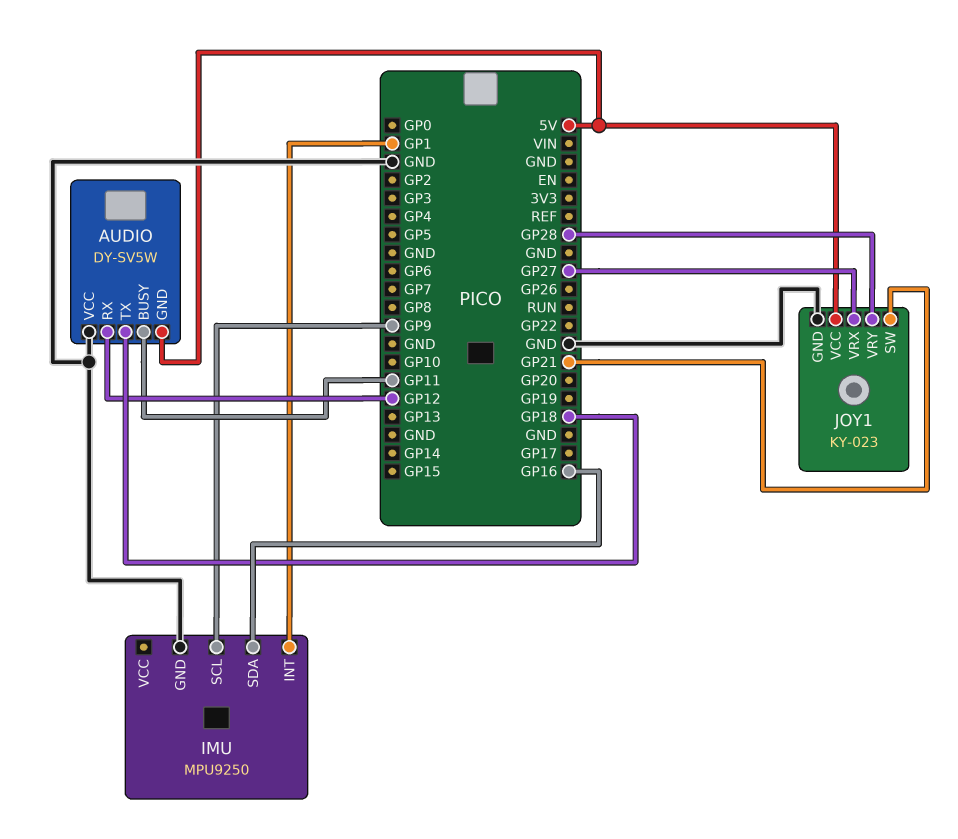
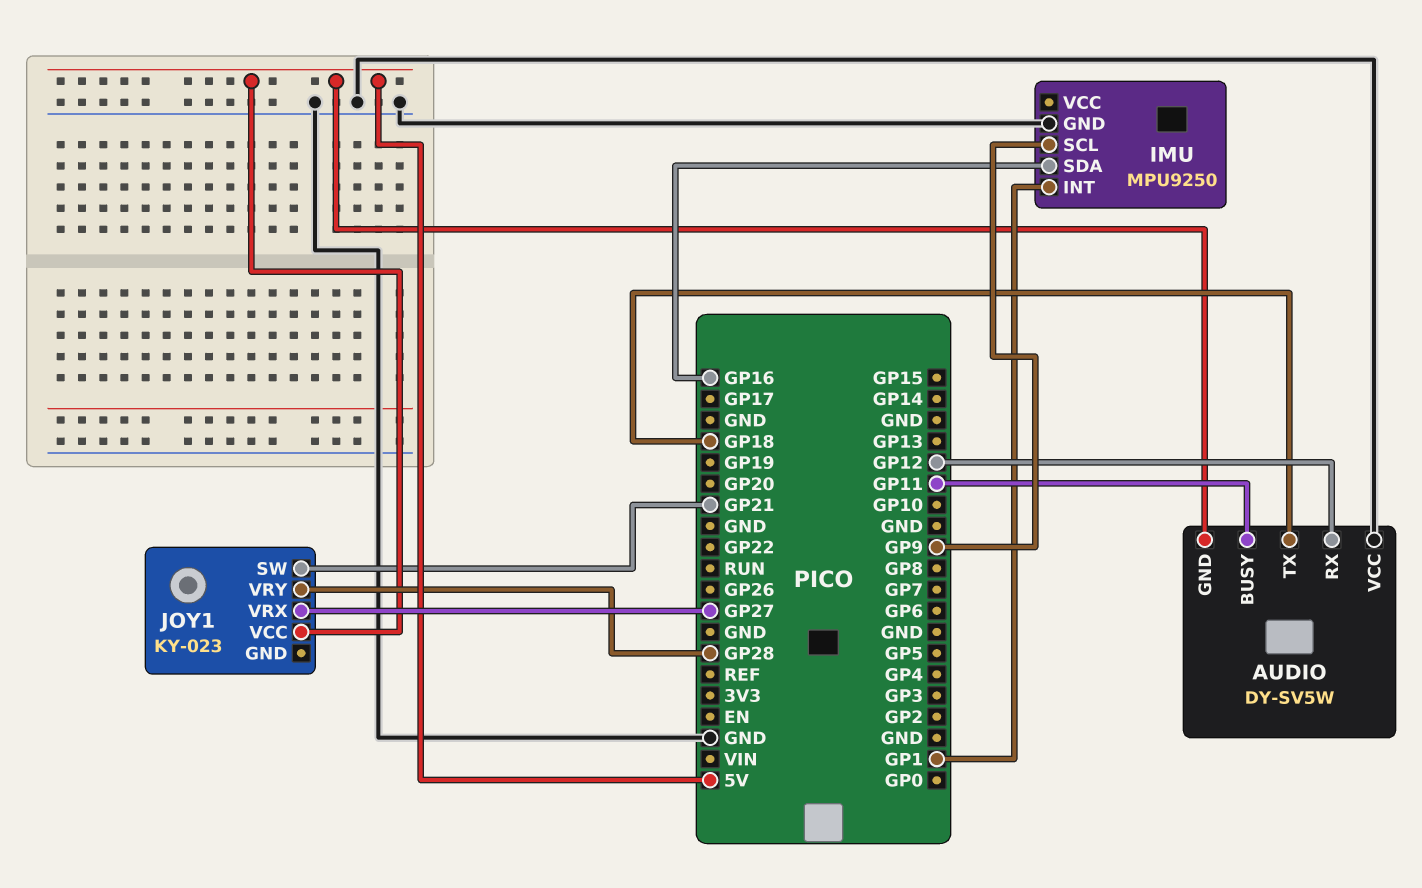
JOY1 pin GND: GND -> none

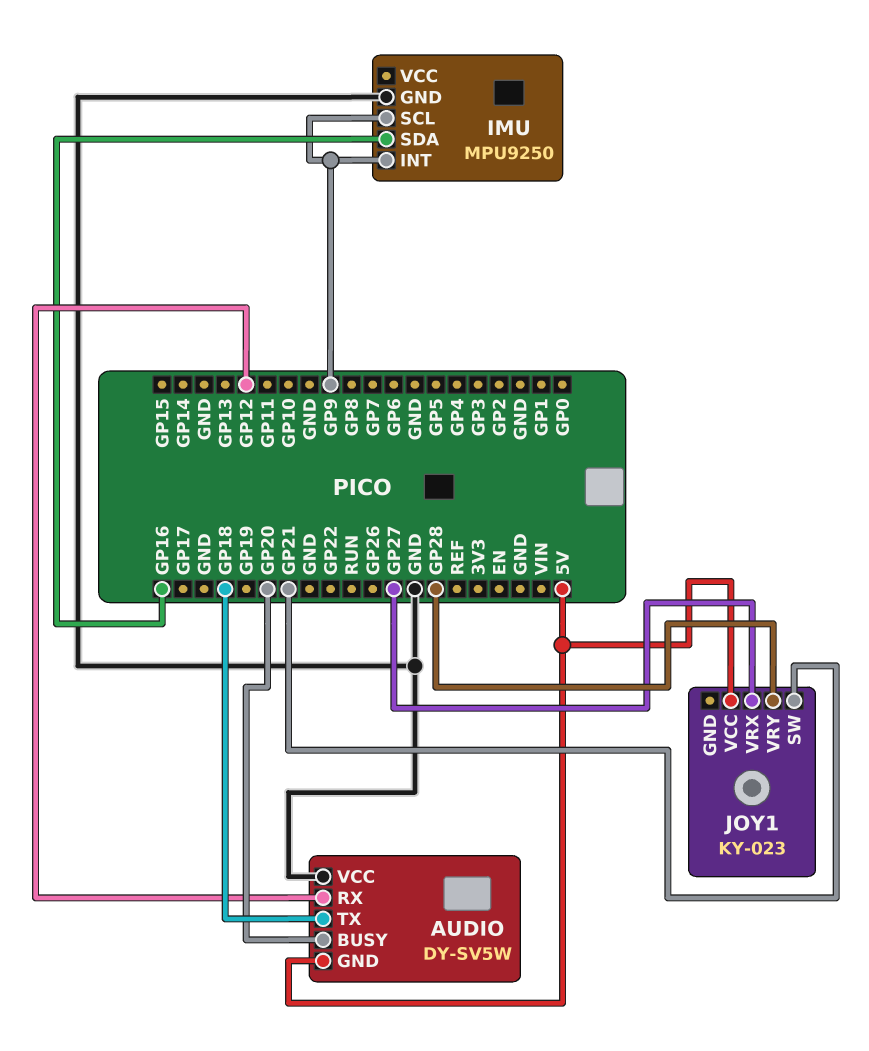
AUDIO pin BUSY: GP11 -> GP20
IMU pin INT: GP1 -> GP9

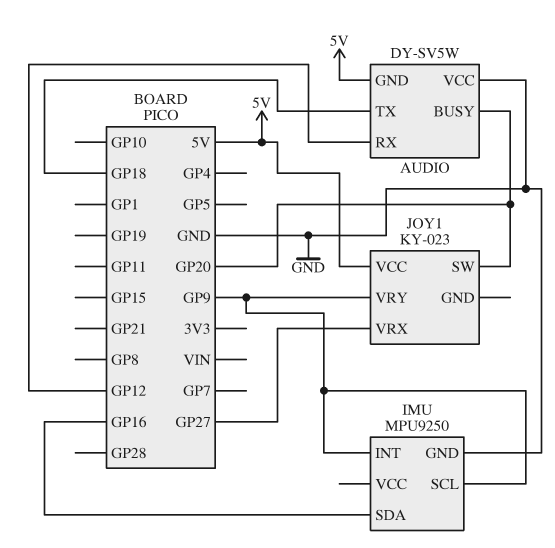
JOY1 pin SW: GP21 -> GP20
JOY1 pin VRY: GP28 -> GP9

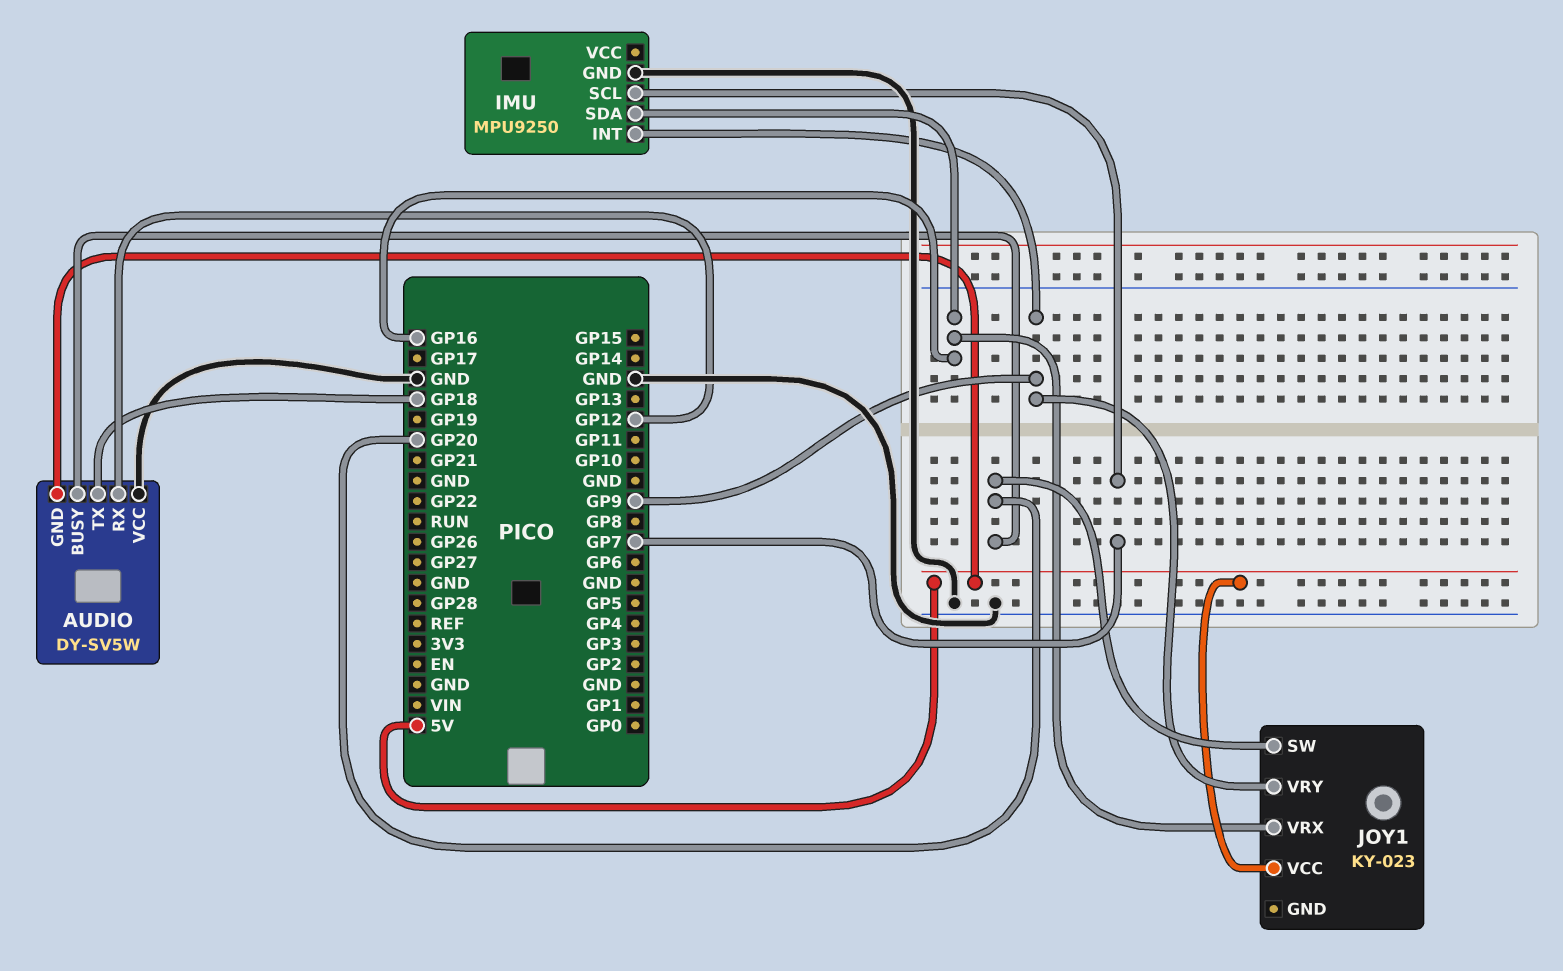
IMU pin SCL: GP9 -> GP7
JOY1 pin VRX: GP27 -> GP16

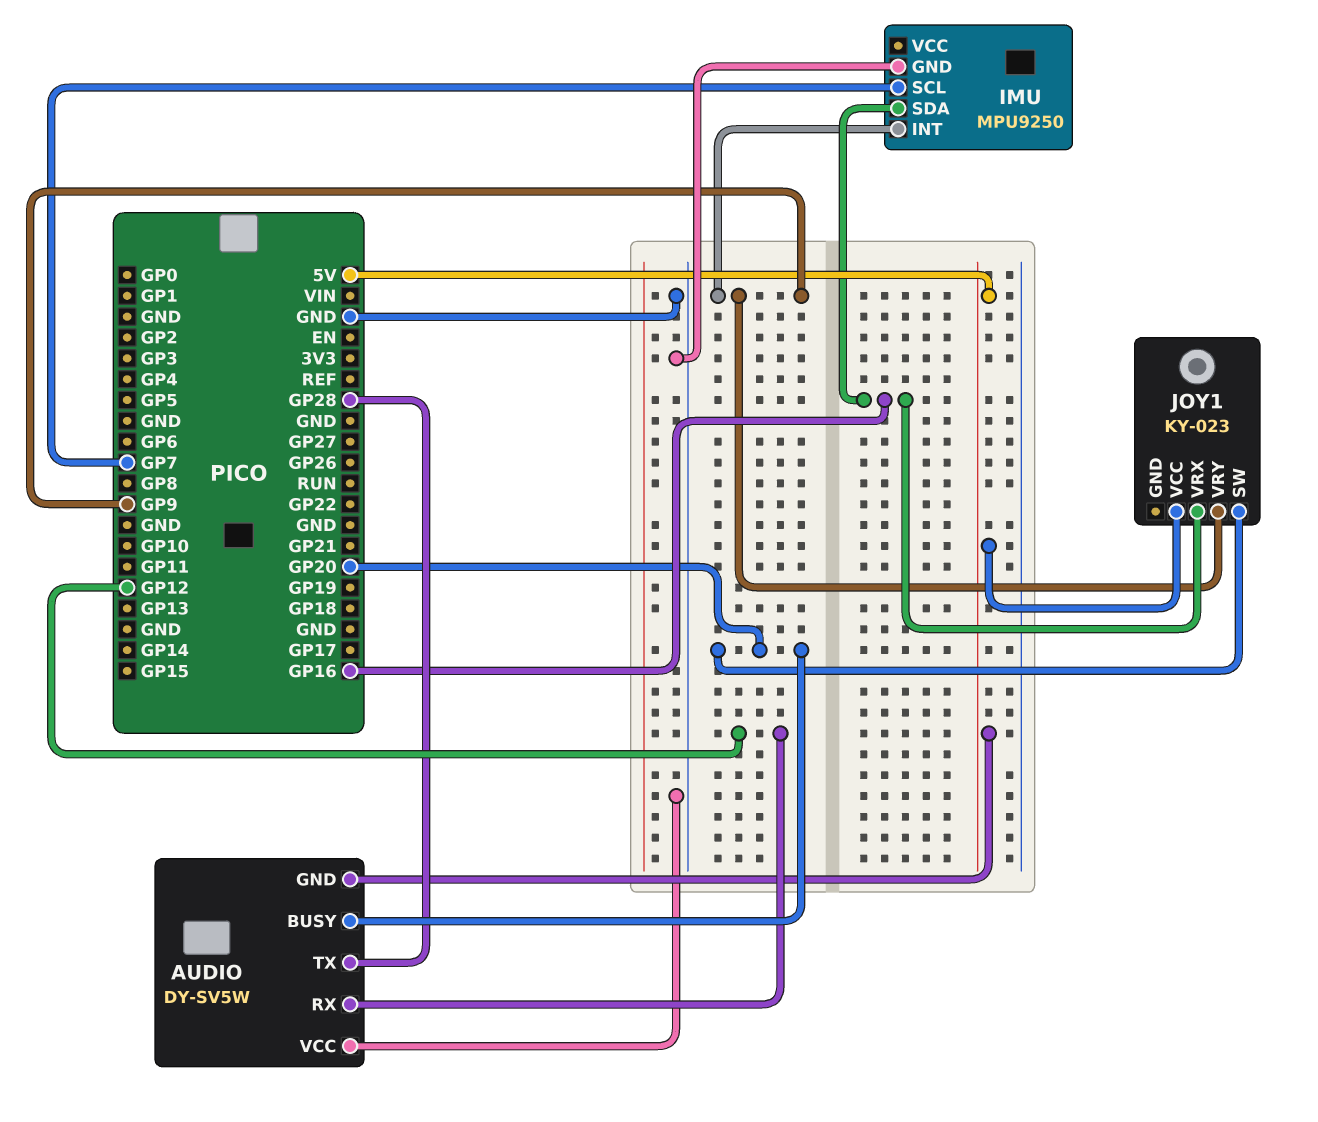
AUDIO pin TX: GP18 -> GP28

